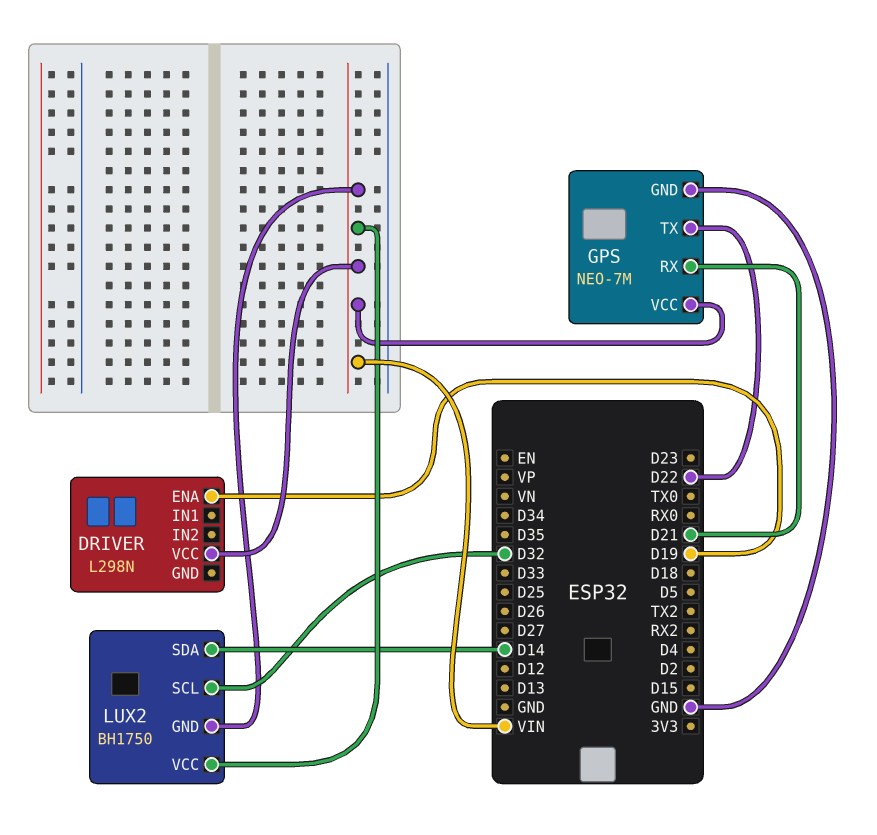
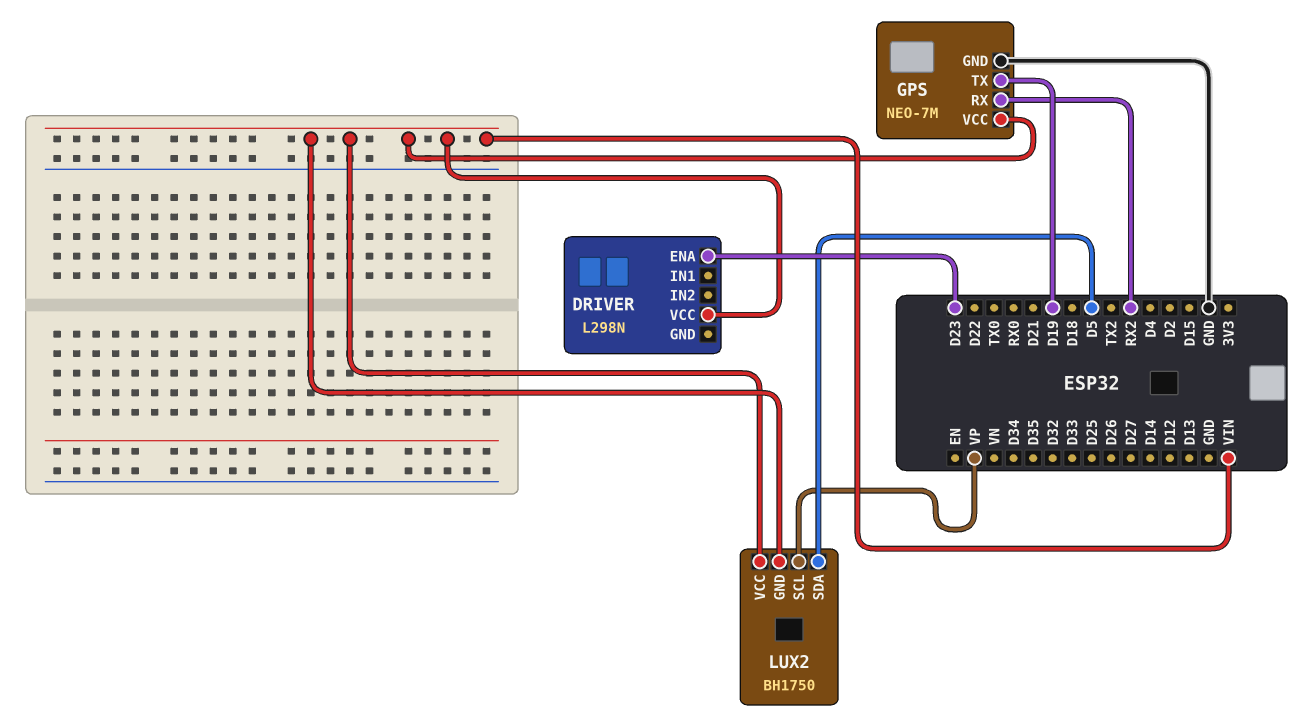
DRIVER pin ENA: D19 -> D23
GPS pin RX: D21 -> RX2
GPS pin TX: D22 -> D19
LUX2 pin SCL: D32 -> VP
LUX2 pin SDA: D14 -> D5

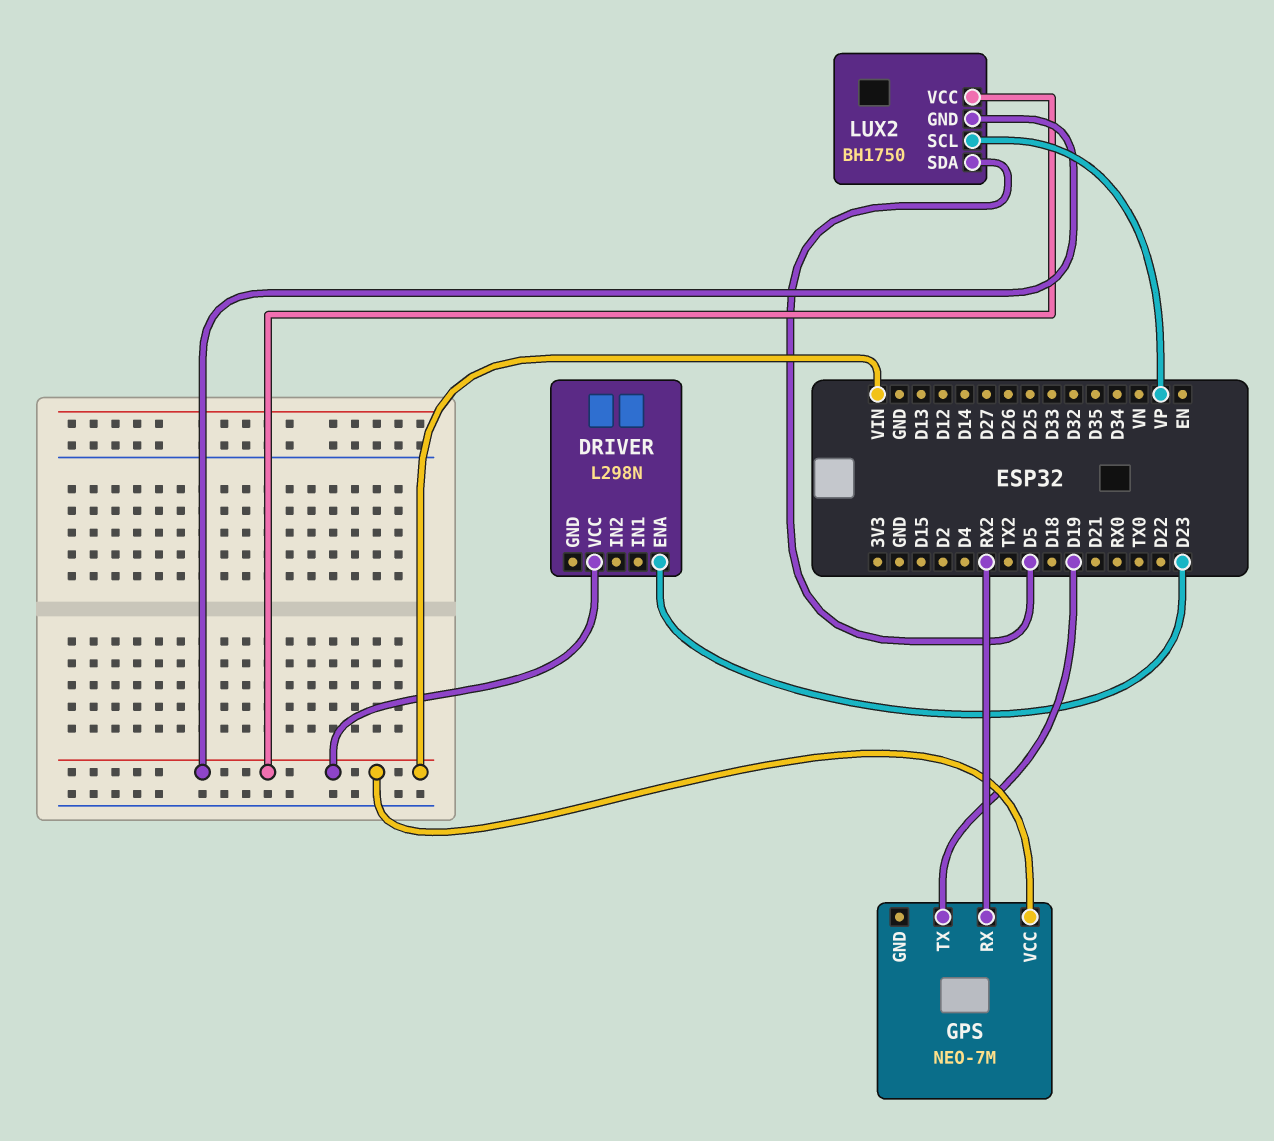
GPS pin GND: GND -> none

